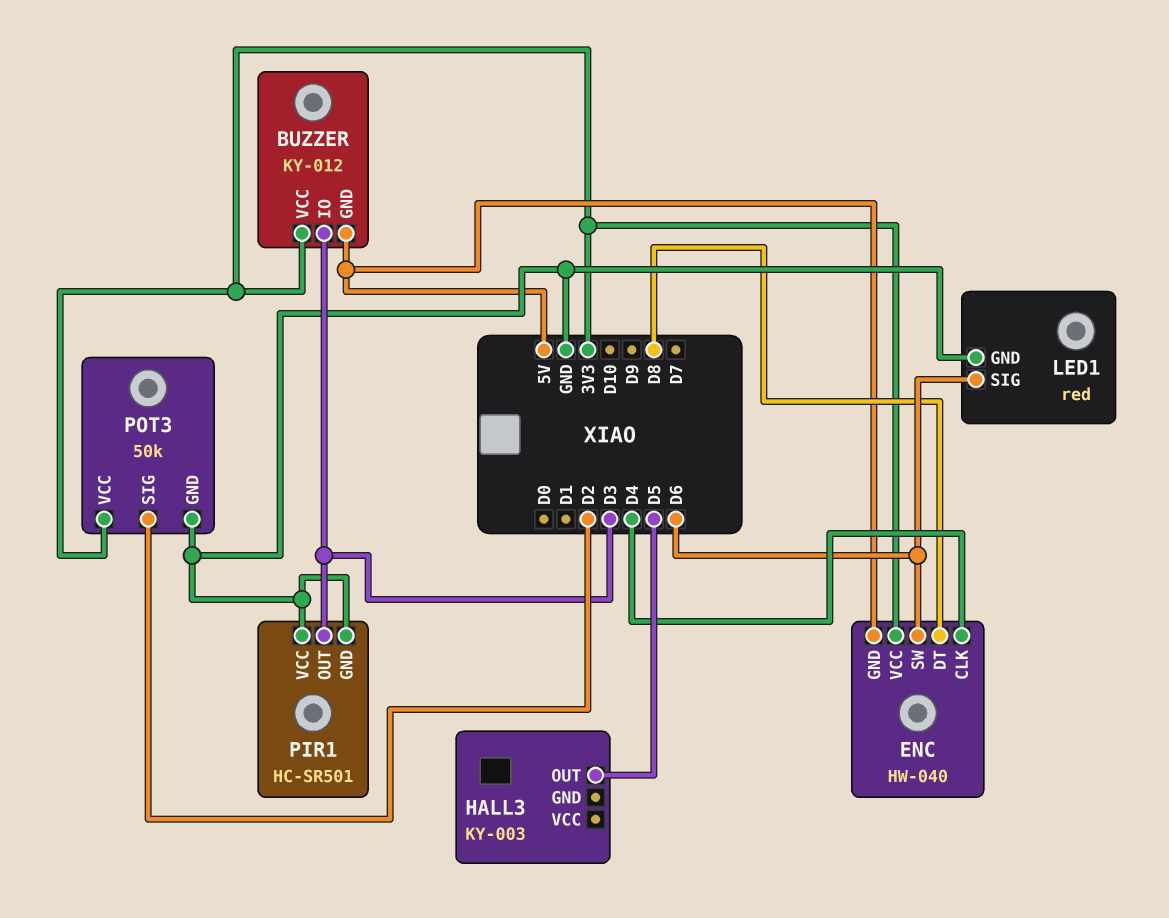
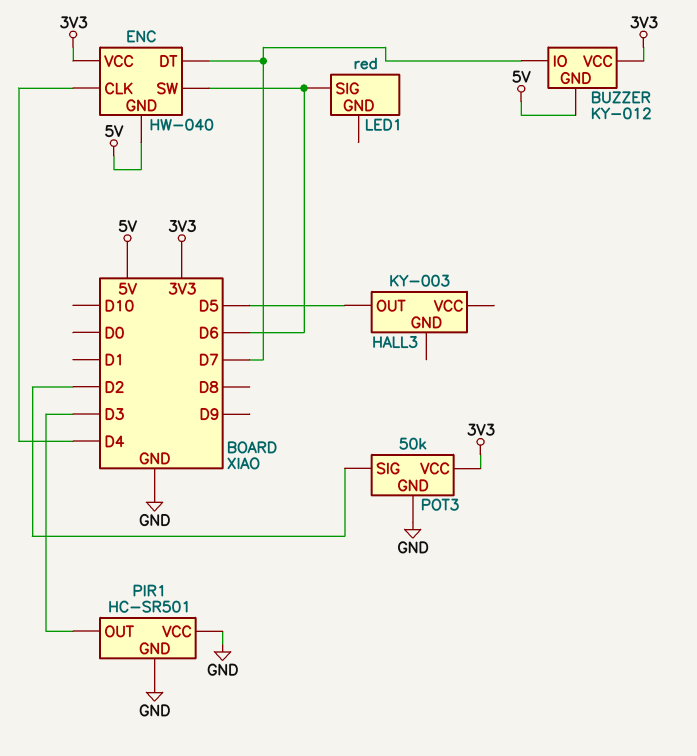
BUZZER pin IO: D3 -> D7
ENC pin DT: D8 -> D7
LED1 pin GND: GND -> none

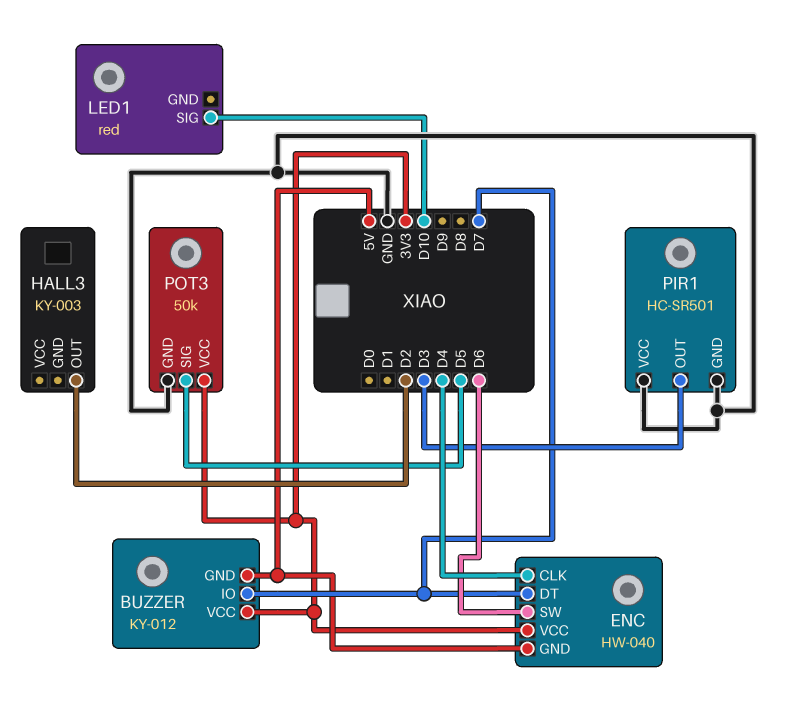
HALL3 pin OUT: D5 -> D2
LED1 pin SIG: D6 -> D10
POT3 pin SIG: D2 -> D5

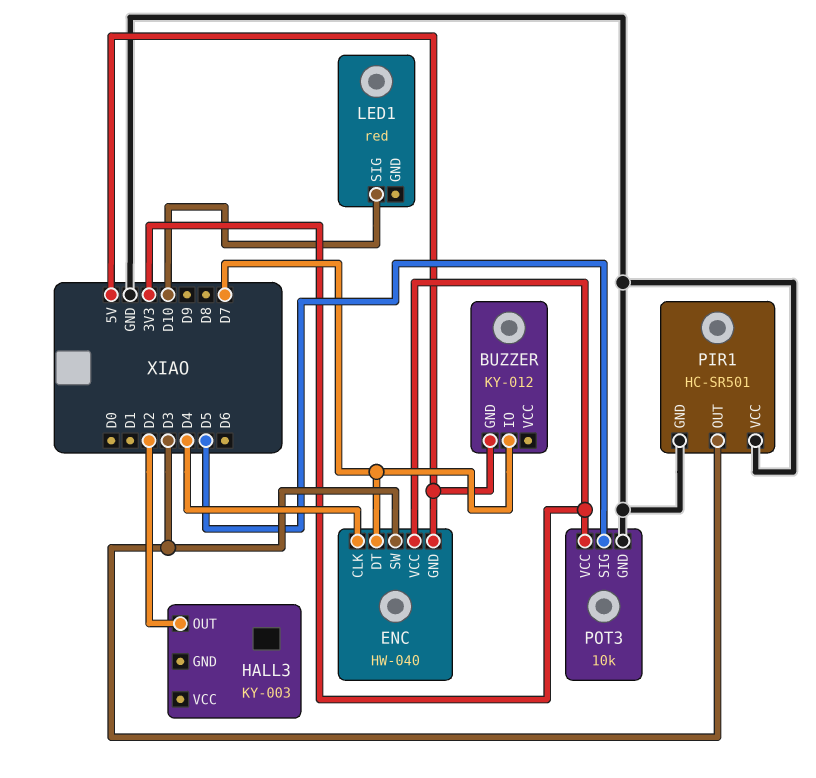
BUZZER pin VCC: 3V3 -> none
ENC pin SW: D6 -> D3
POT3: 50k -> 10k

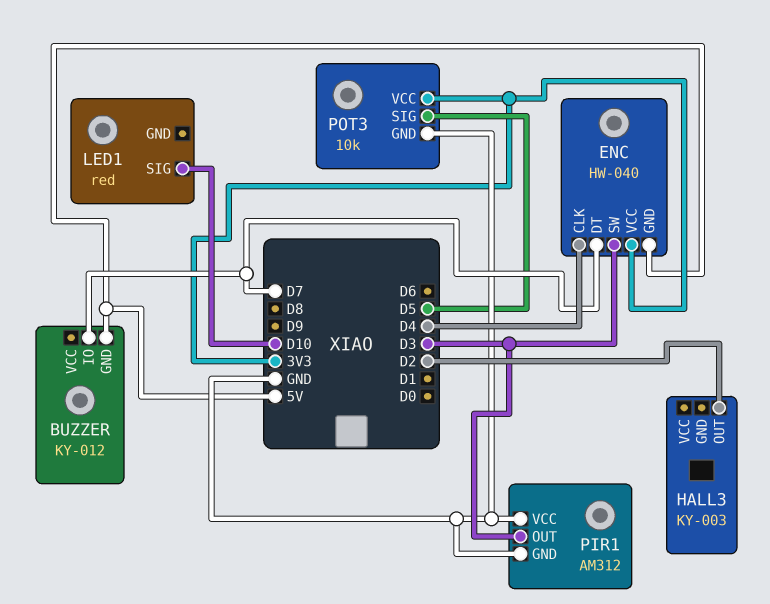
PIR1: HC-SR501 -> AM312

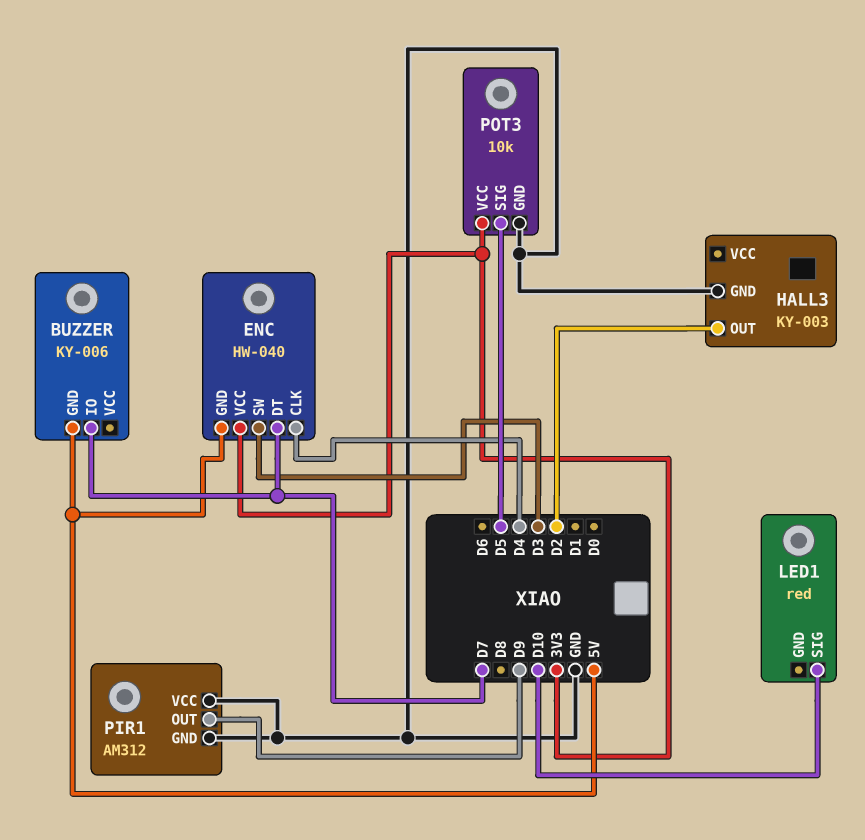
BUZZER: KY-012 -> KY-006
HALL3 pin GND: none -> GND
PIR1 pin OUT: D3 -> D9

